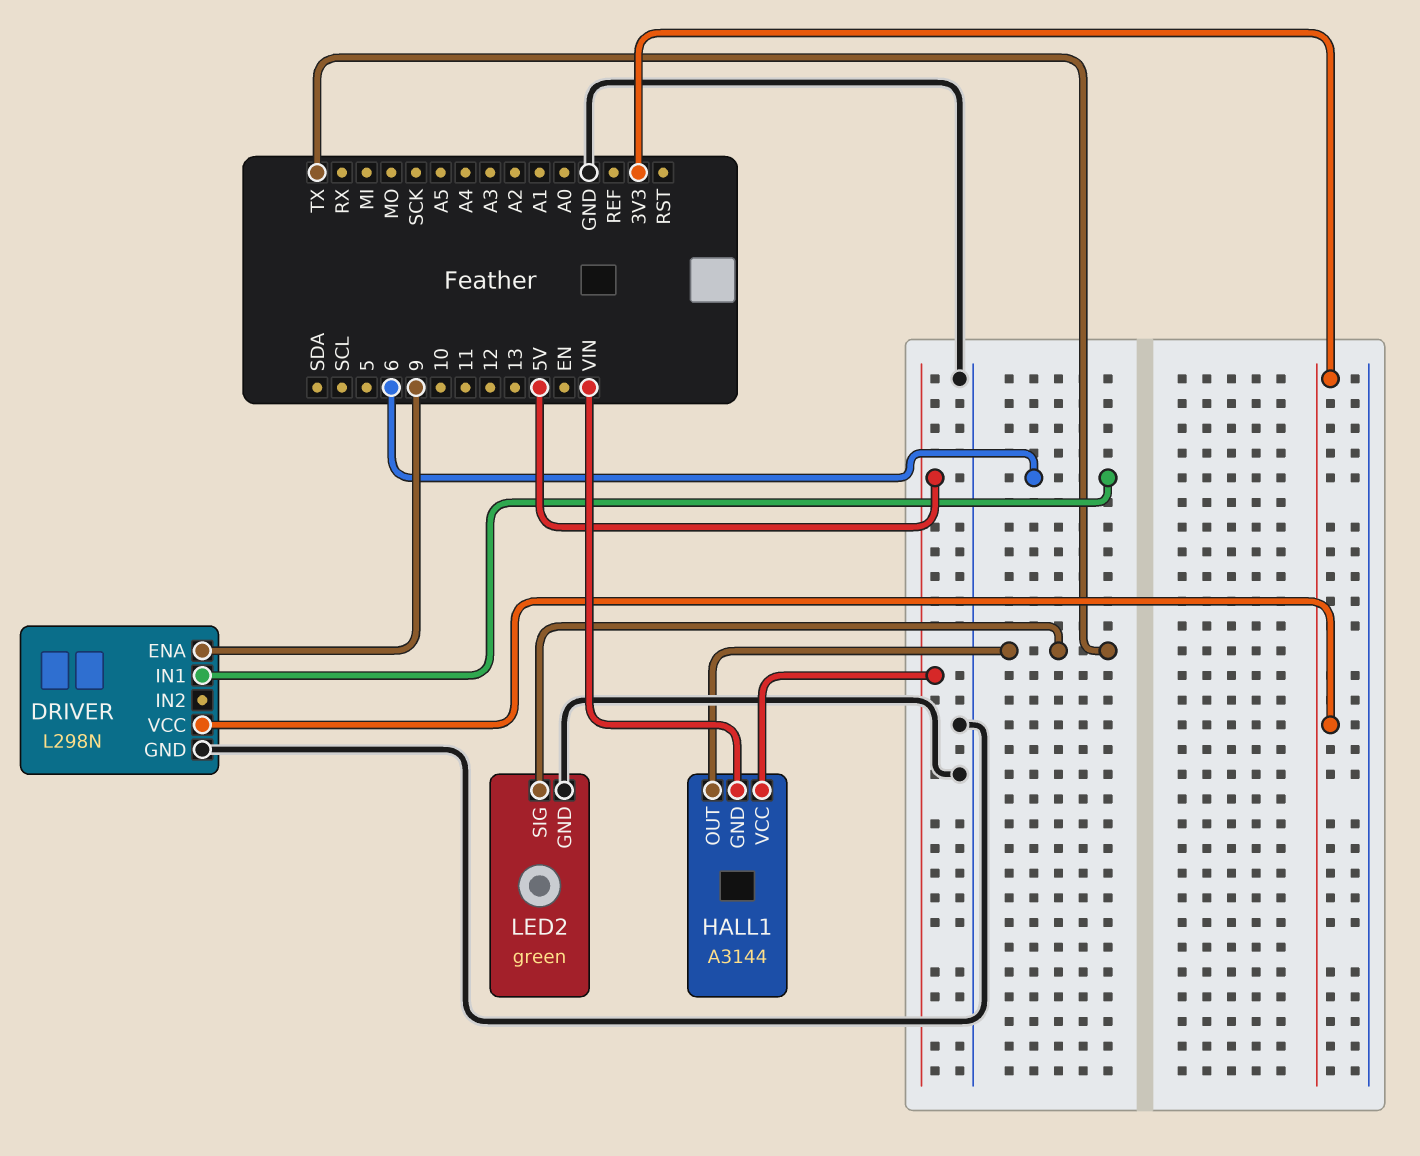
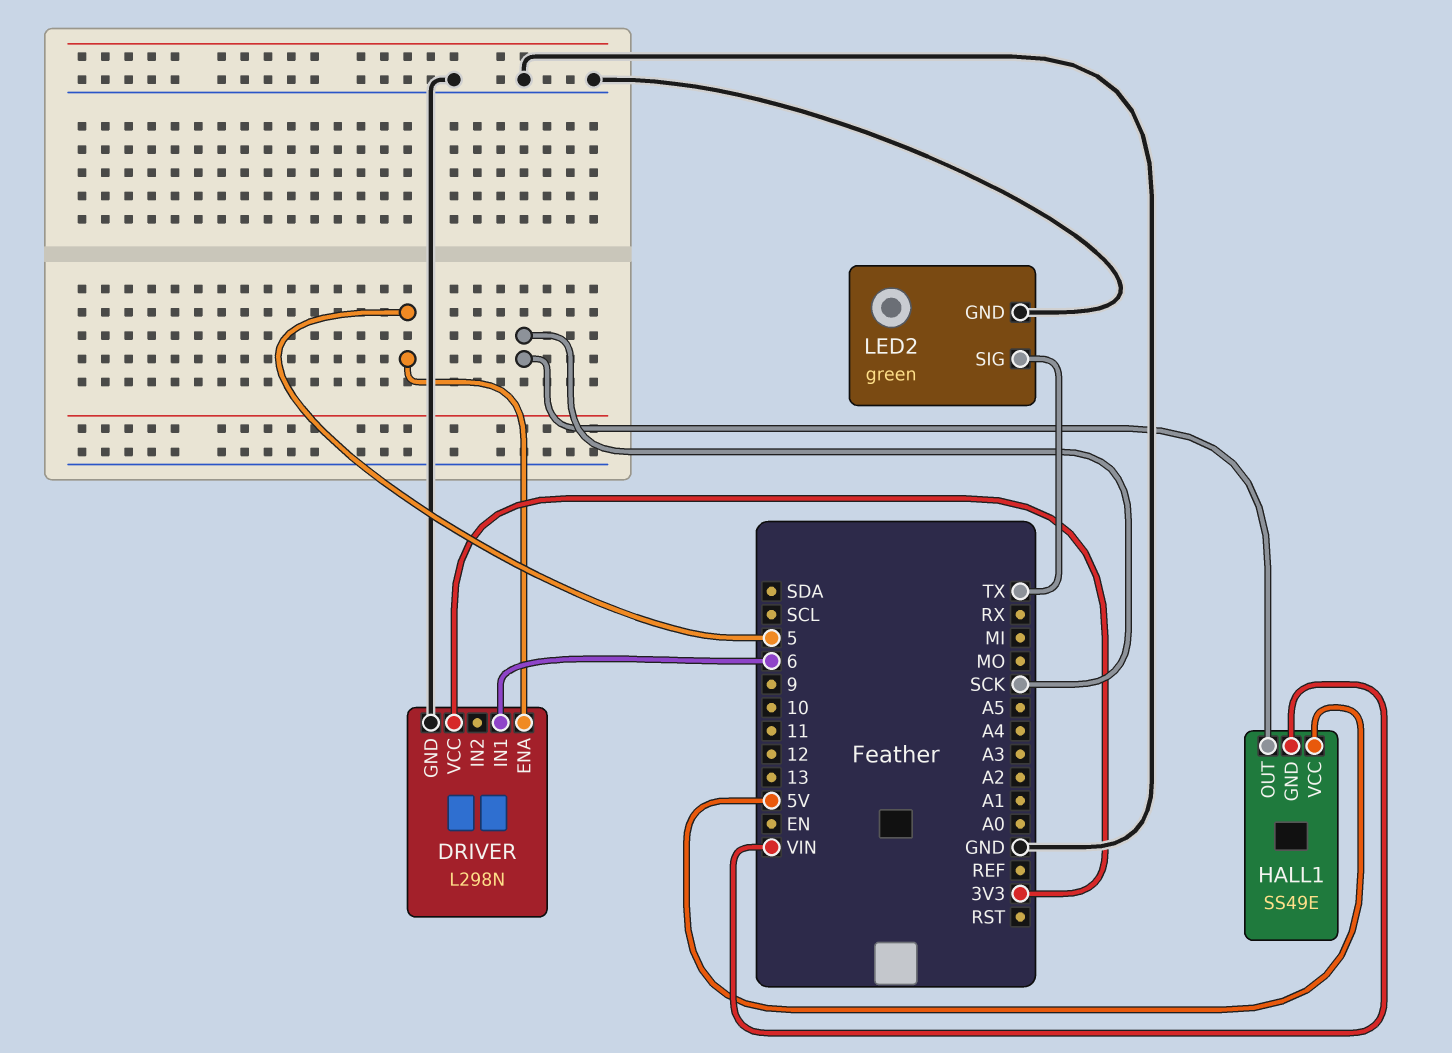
DRIVER pin ENA: 9 -> 5
HALL1: A3144 -> SS49E
HALL1 pin OUT: TX -> SCK

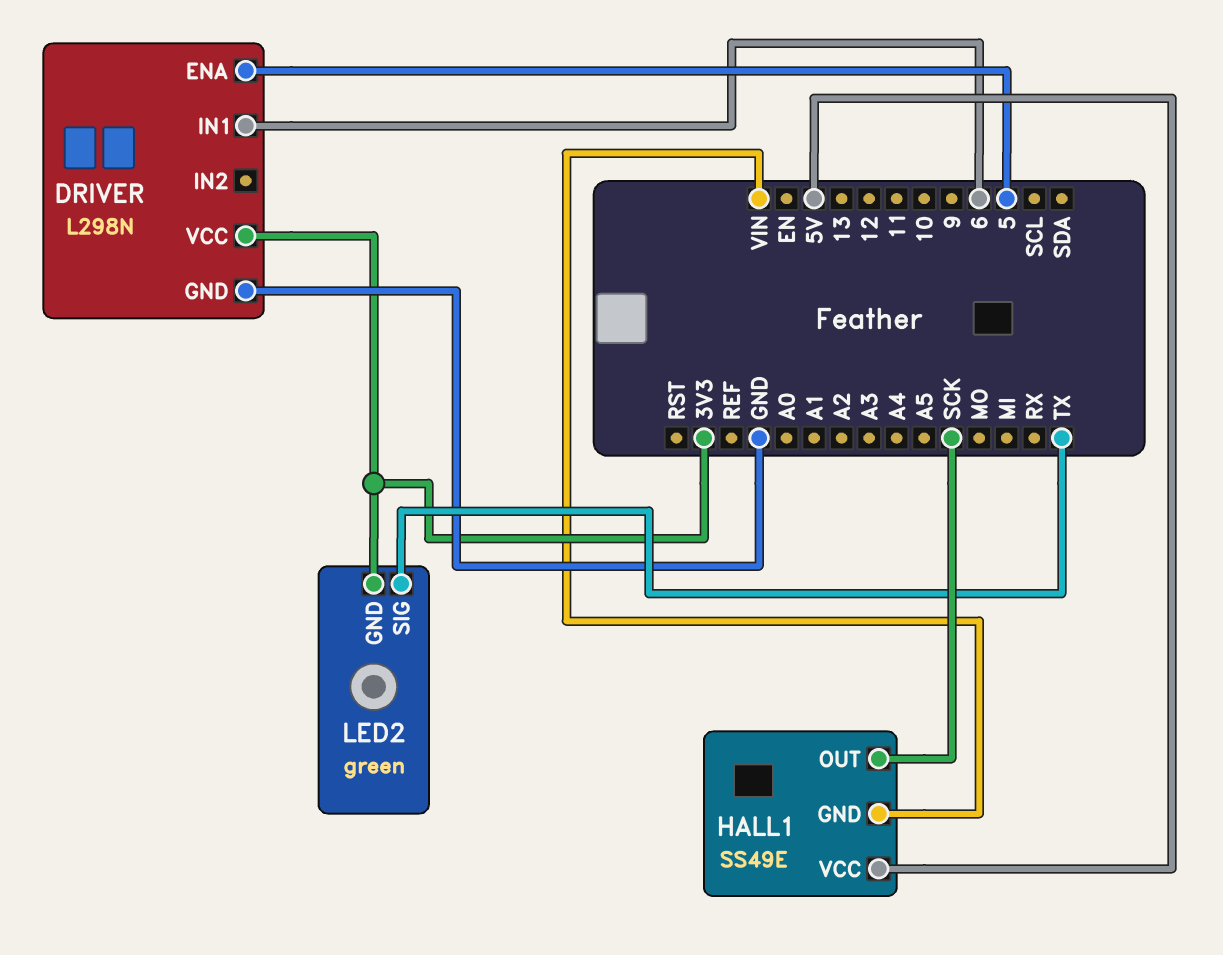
LED2 pin GND: GND -> 3V3

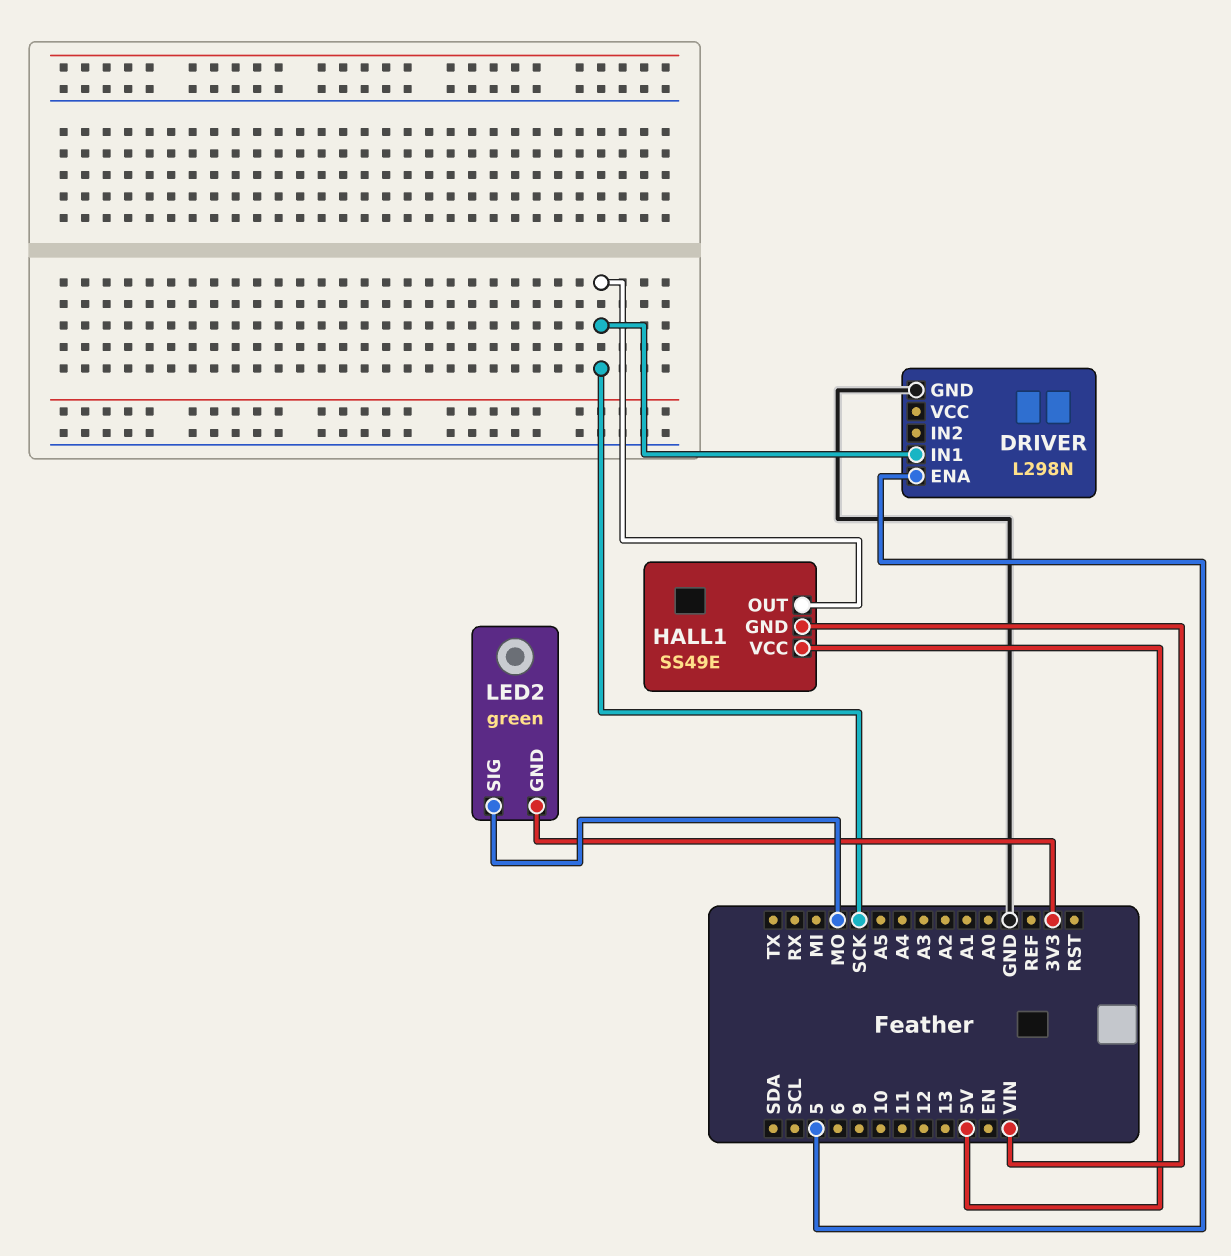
DRIVER pin IN1: 6 -> SCK
DRIVER pin VCC: 3V3 -> none
LED2 pin SIG: TX -> MO

